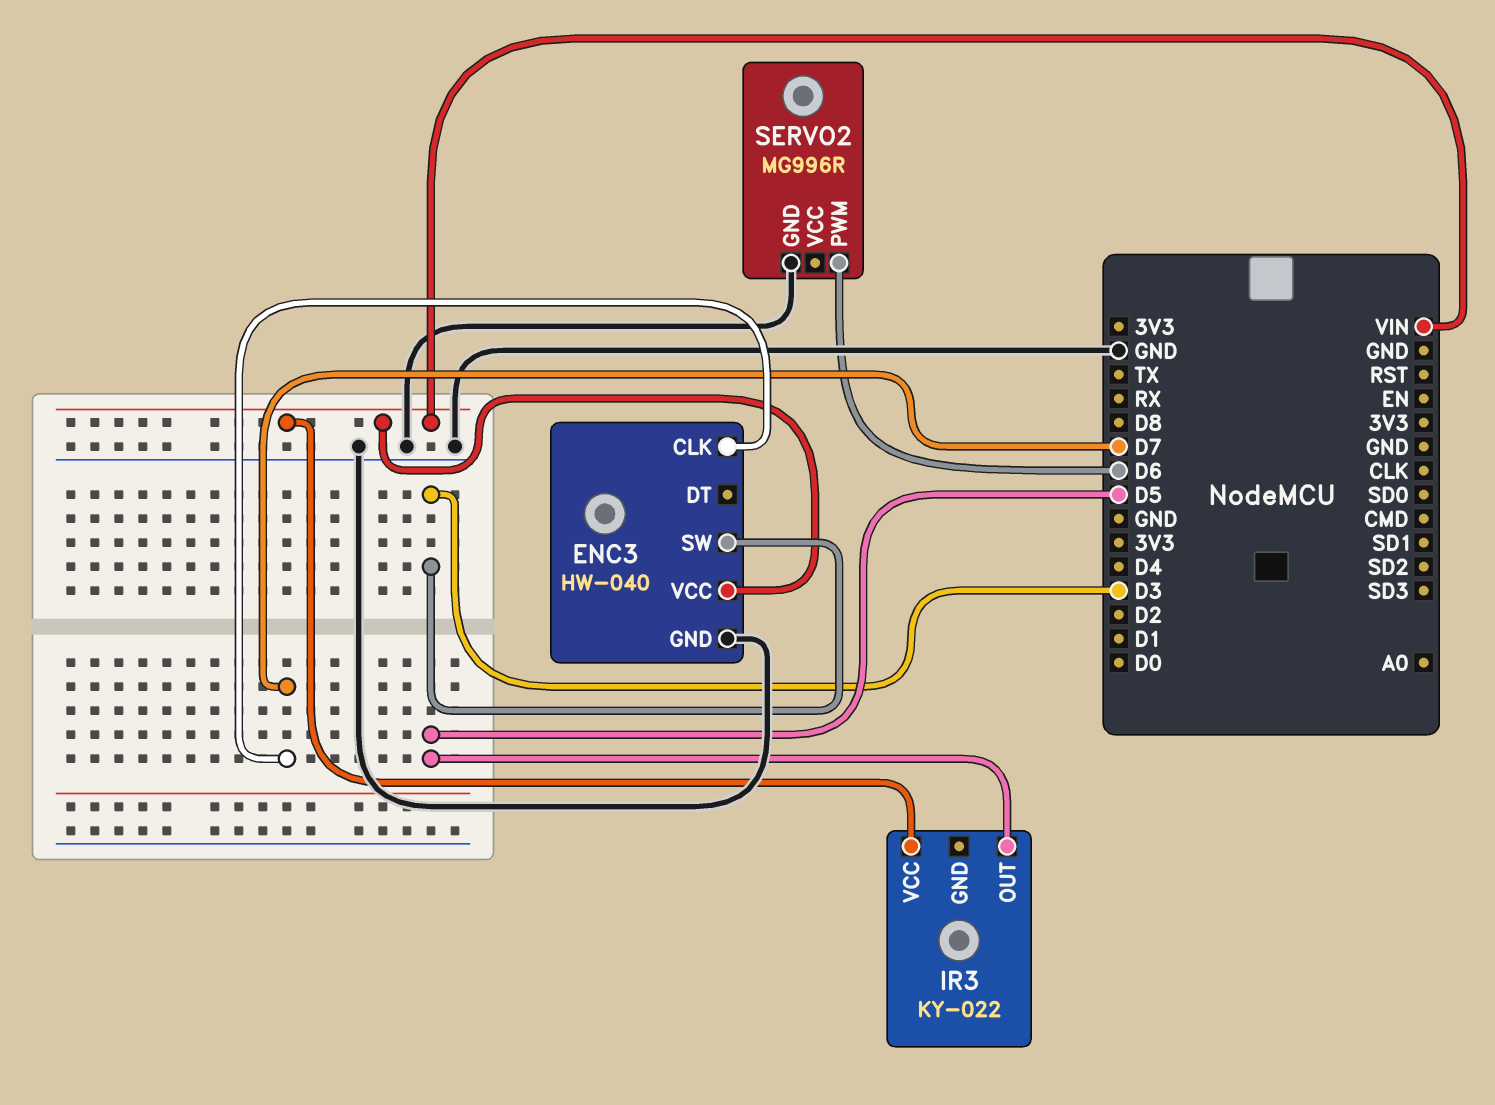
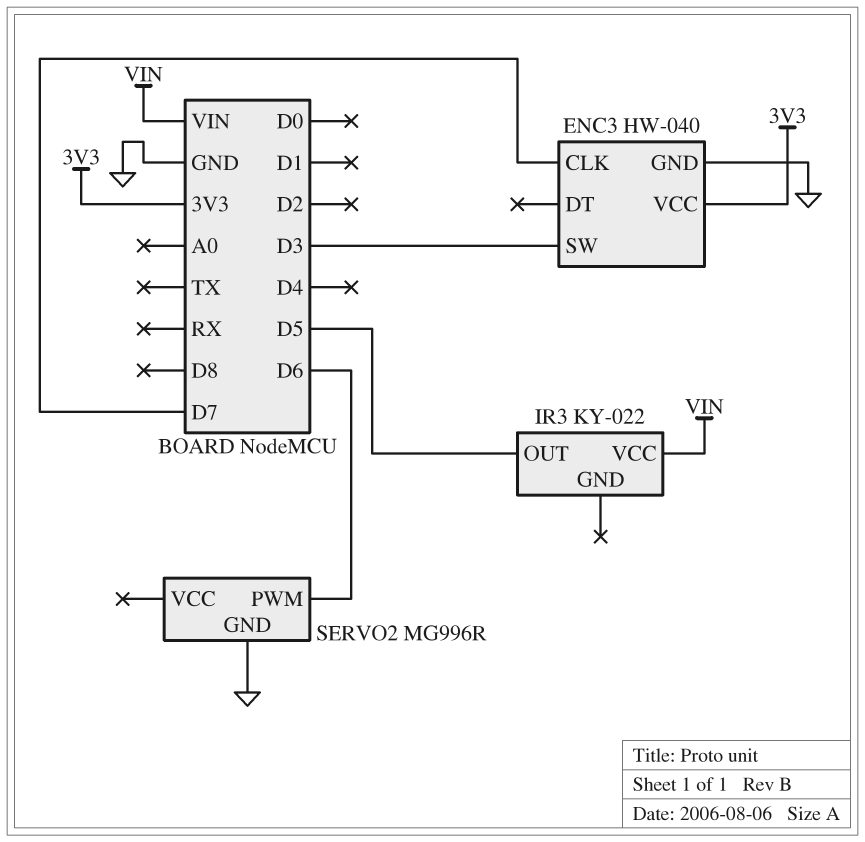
ENC3 pin VCC: VIN -> 3V3

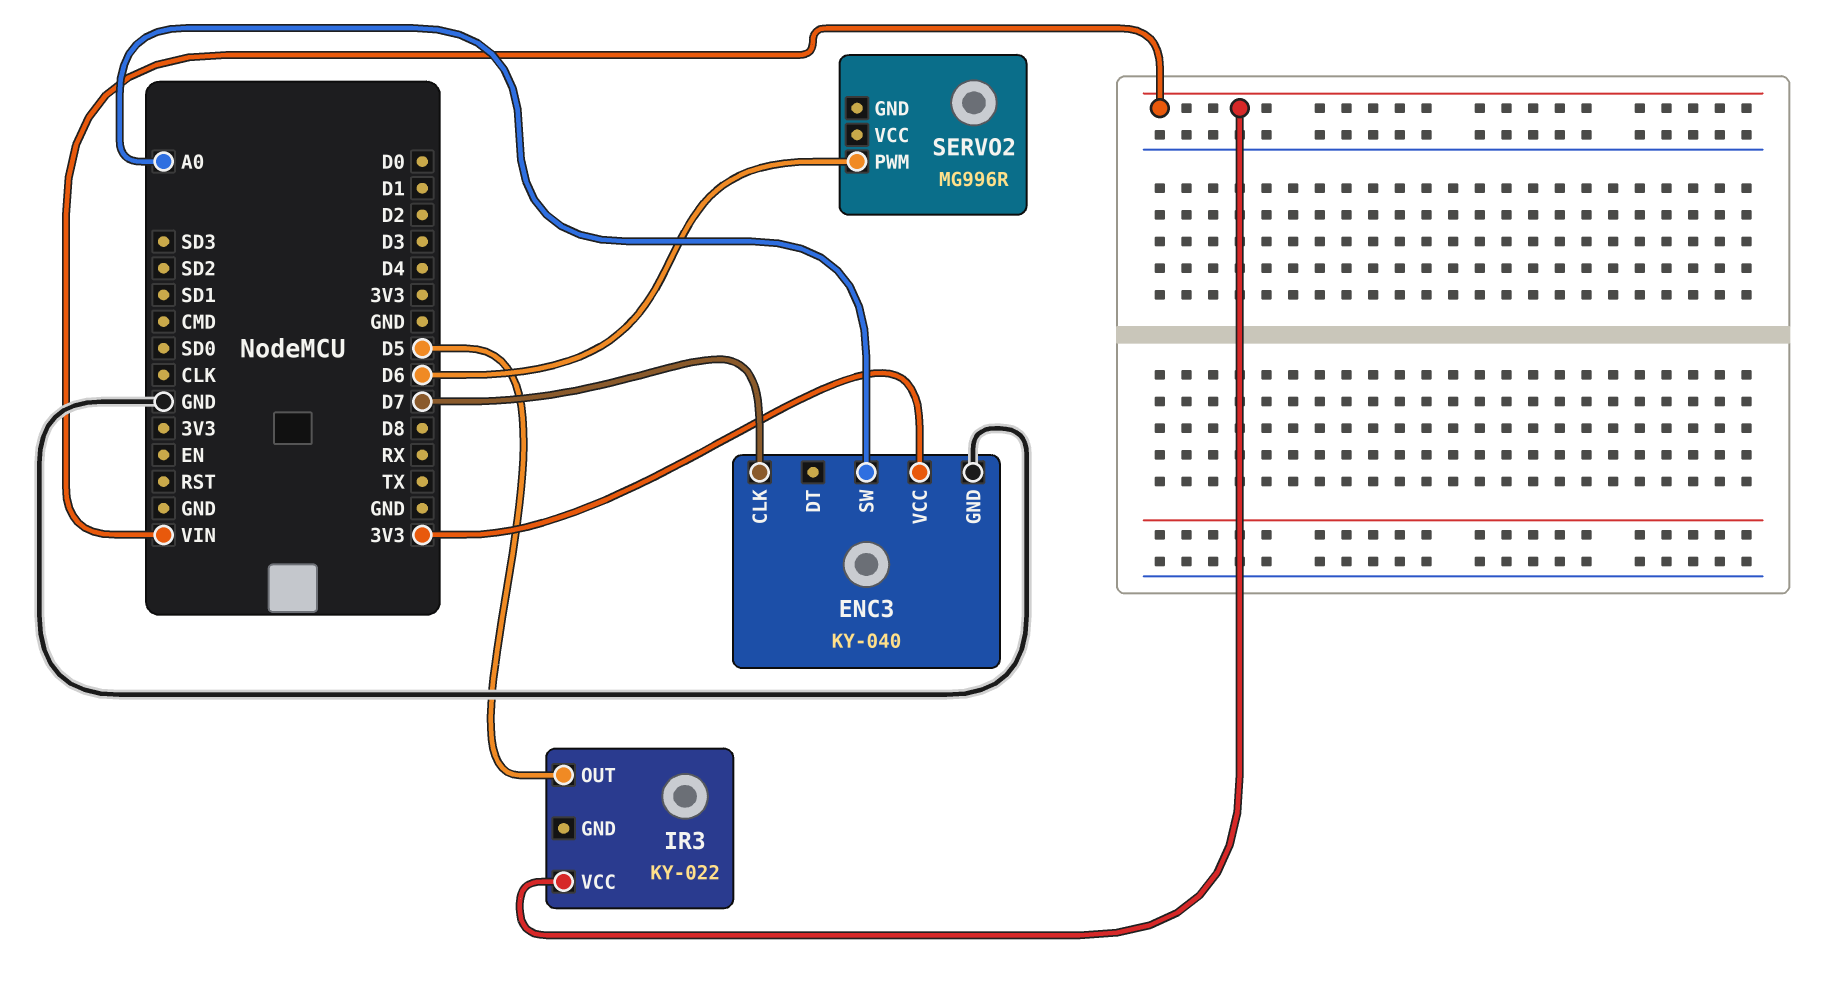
ENC3: HW-040 -> KY-040
ENC3 pin SW: D3 -> A0
SERVO2 pin GND: GND -> none

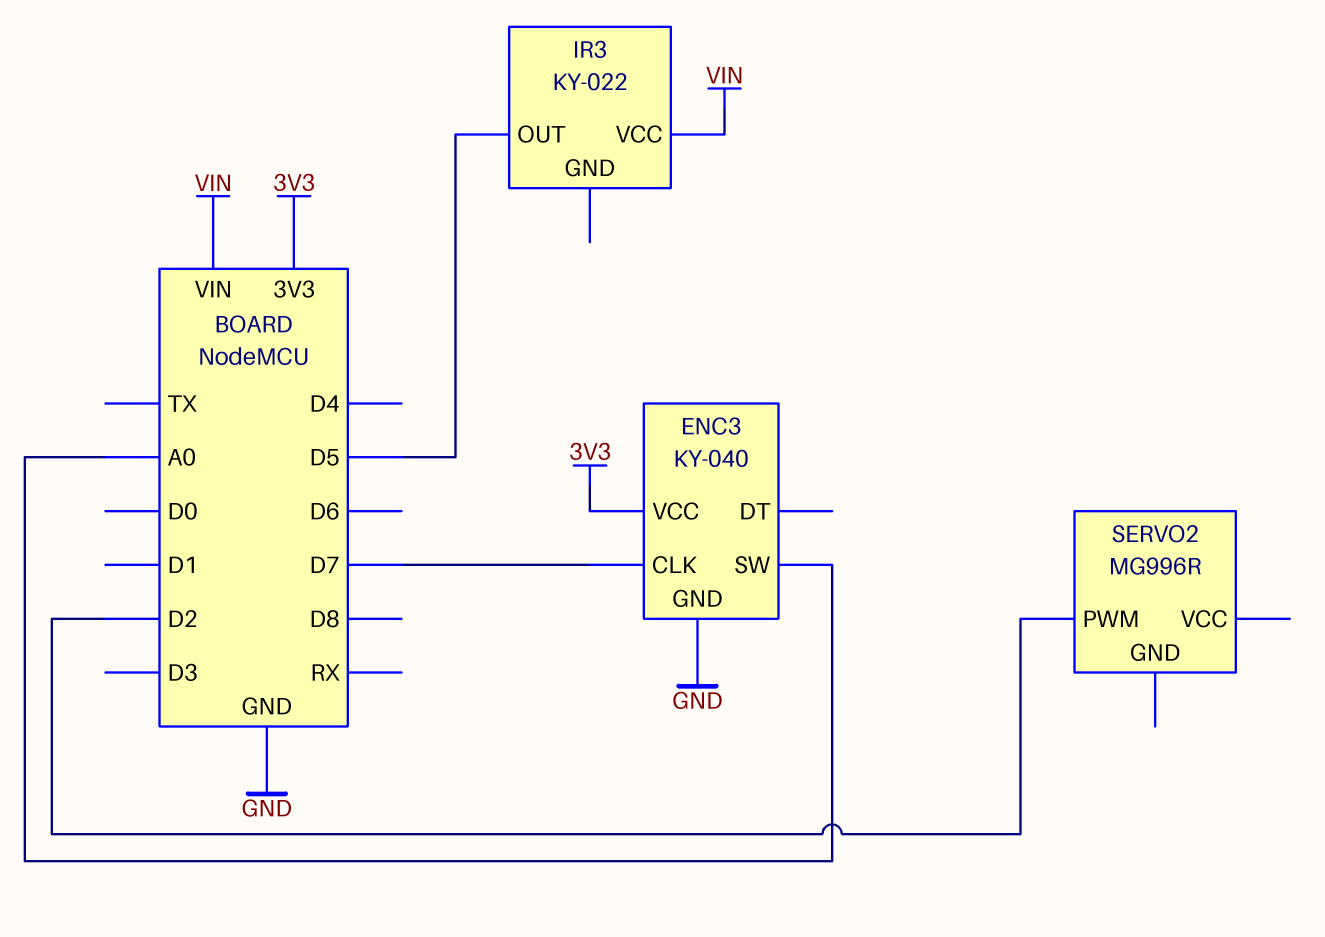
SERVO2 pin PWM: D6 -> D2

